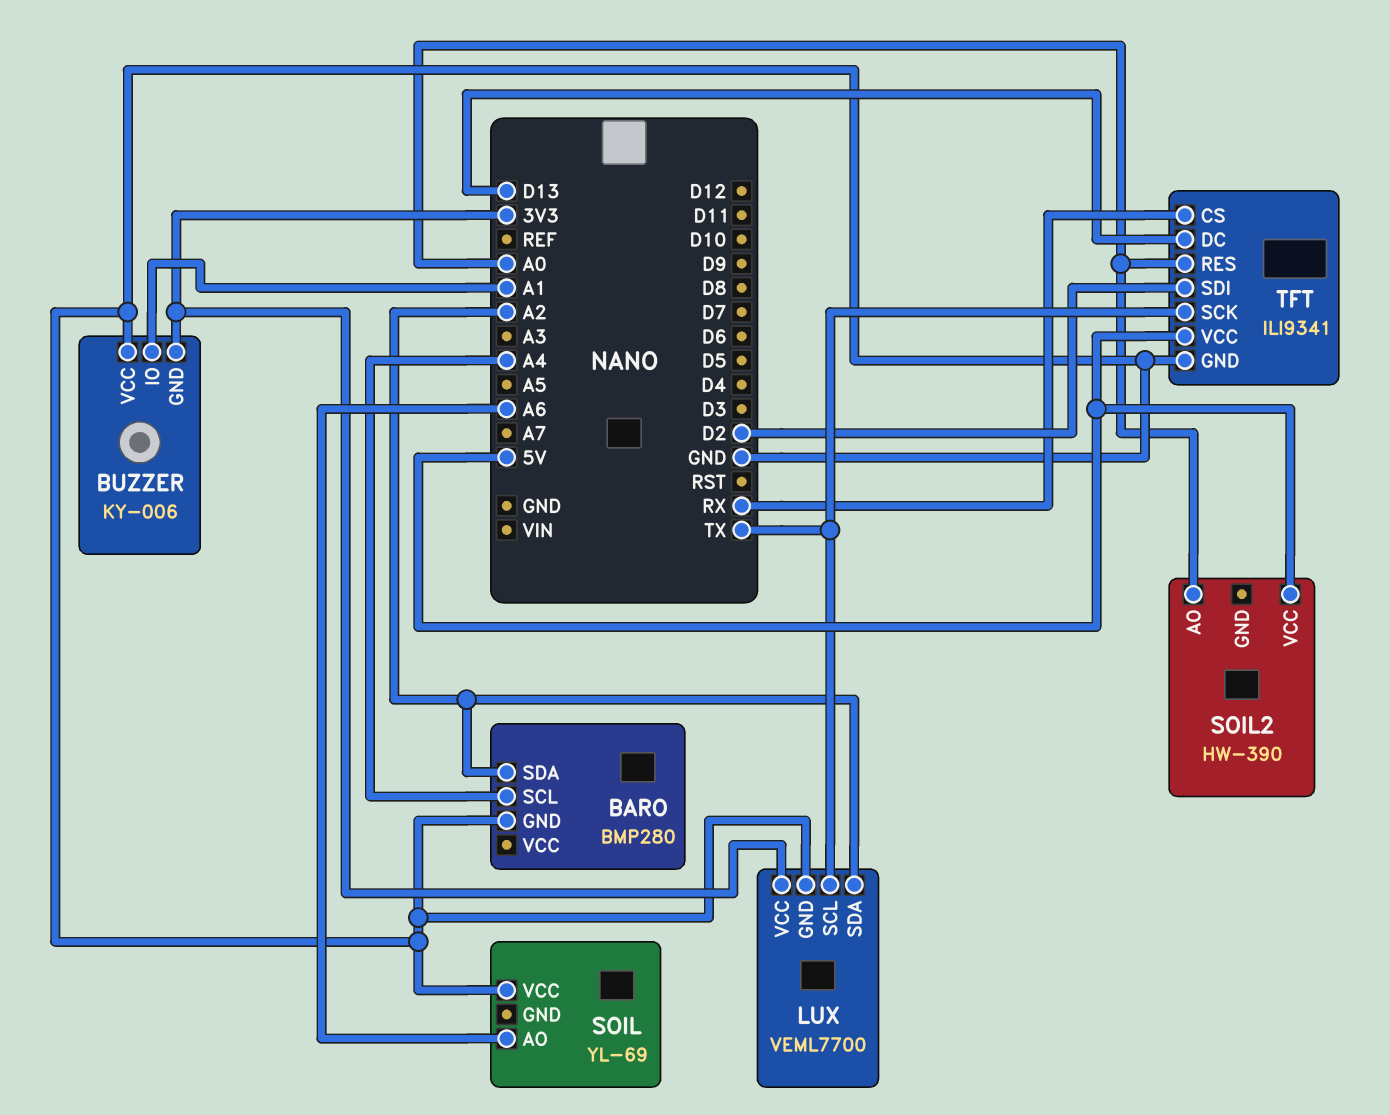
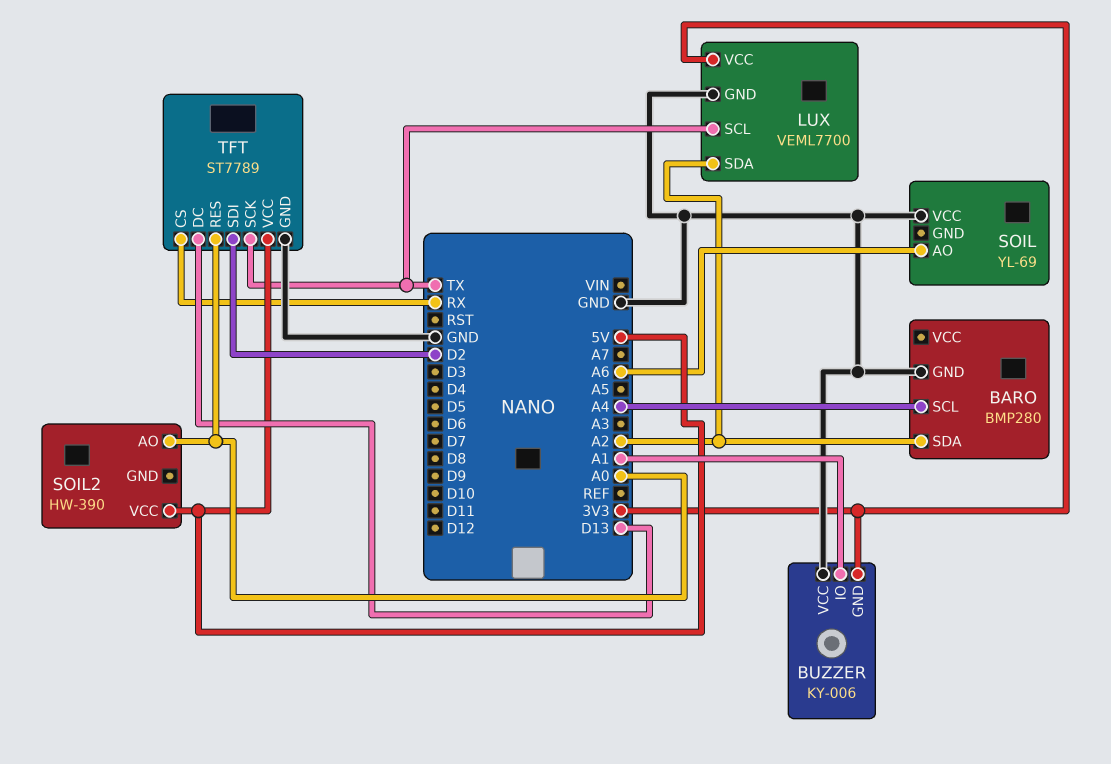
TFT: ILI9341 -> ST7789

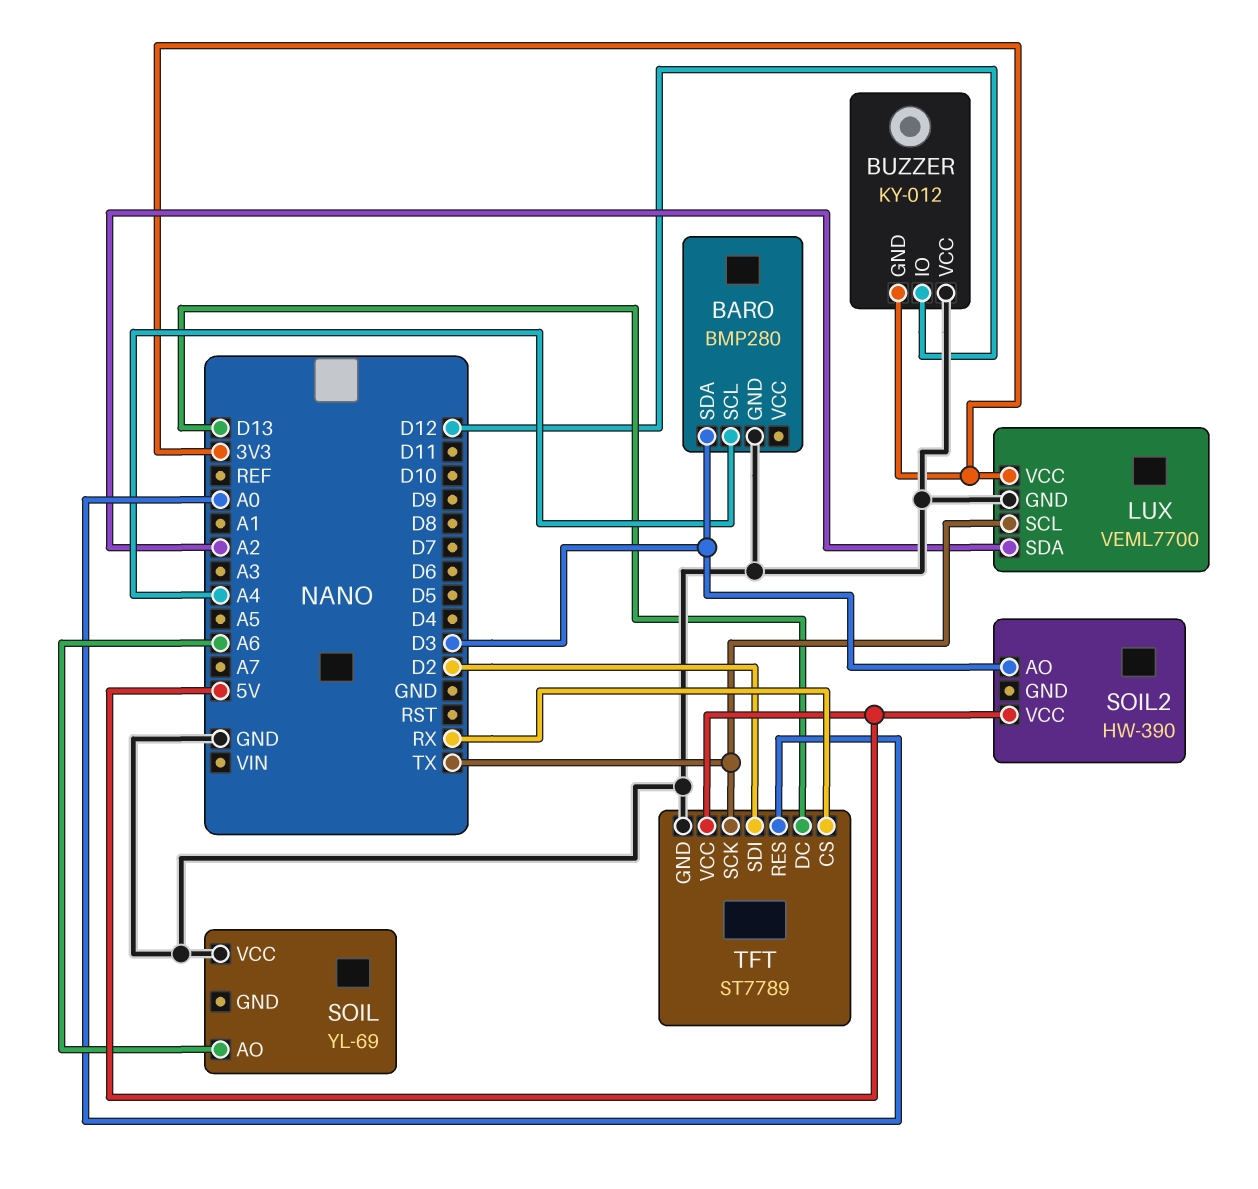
BARO pin SDA: A2 -> D3
BUZZER: KY-006 -> KY-012
BUZZER pin IO: A1 -> D12
SOIL2 pin AO: A0 -> D3

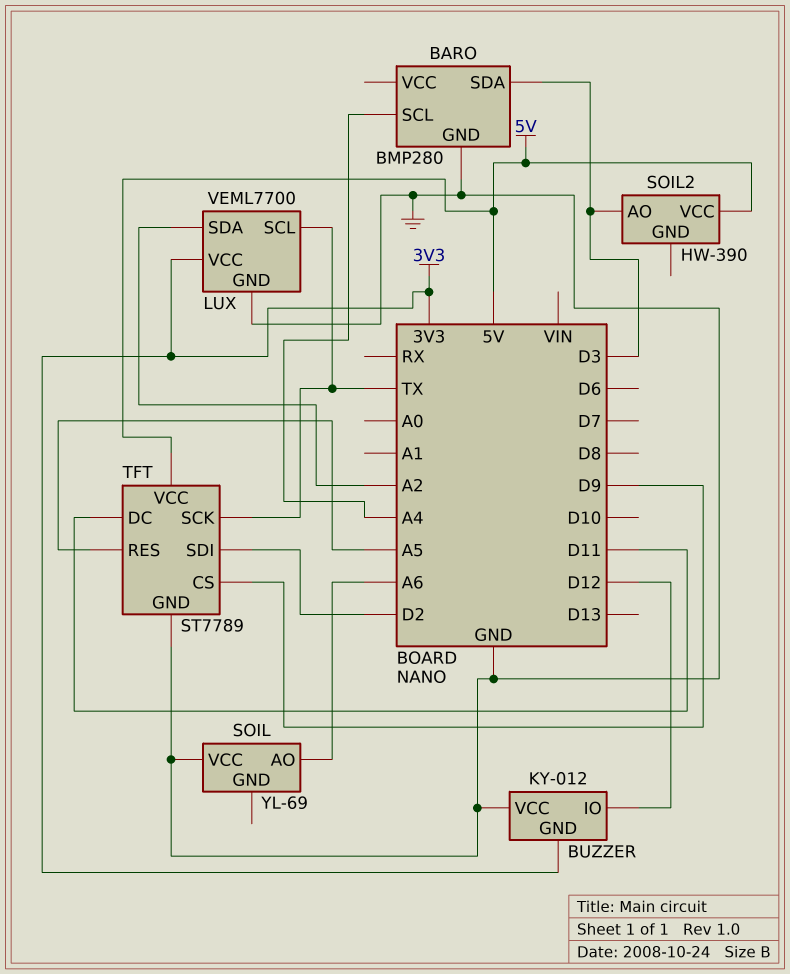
TFT pin CS: RX -> D9
TFT pin DC: D13 -> D11
TFT pin RES: A0 -> A5

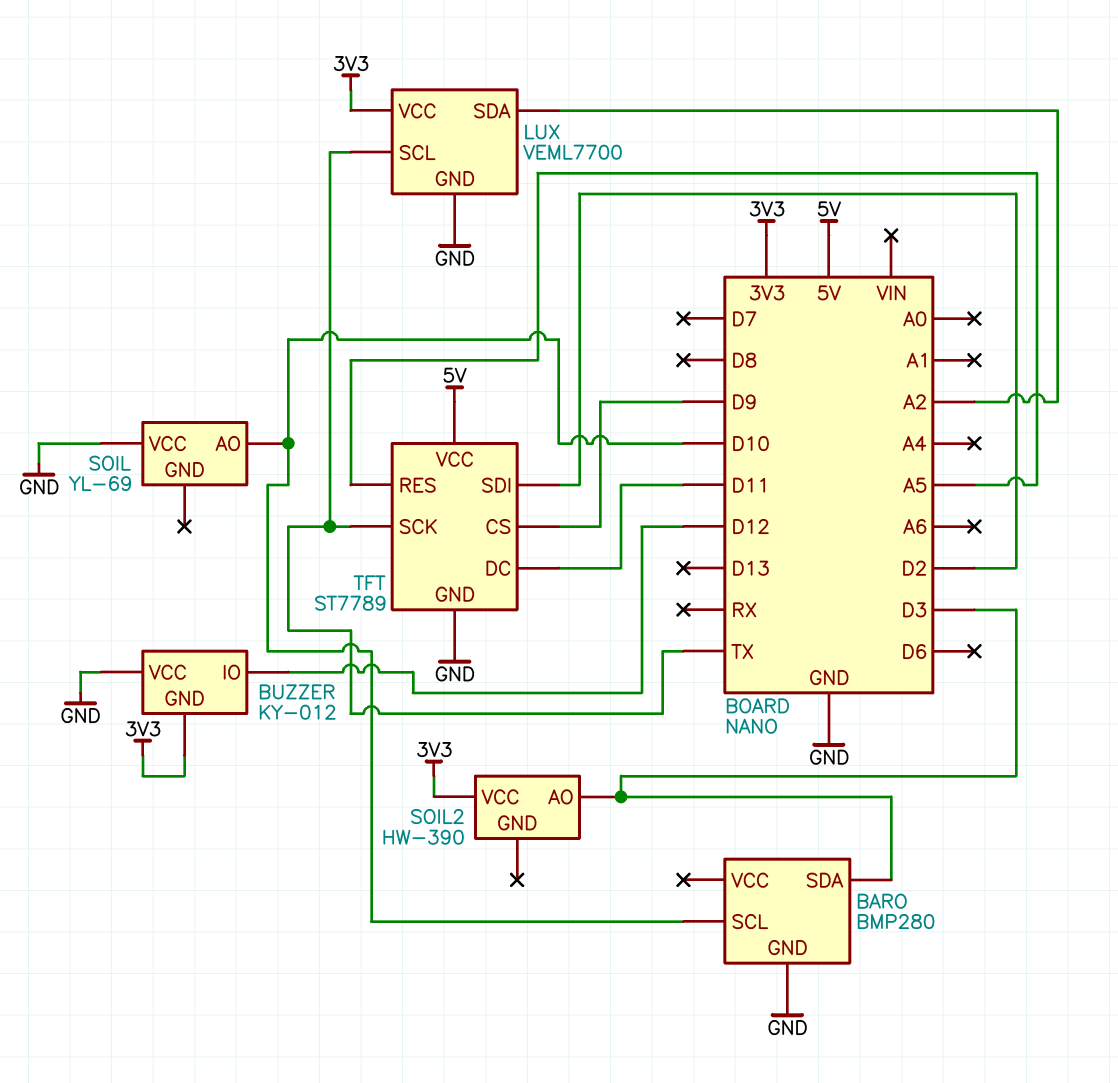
BARO pin SCL: A4 -> D10
SOIL pin AO: A6 -> D10
SOIL2 pin VCC: 5V -> 3V3

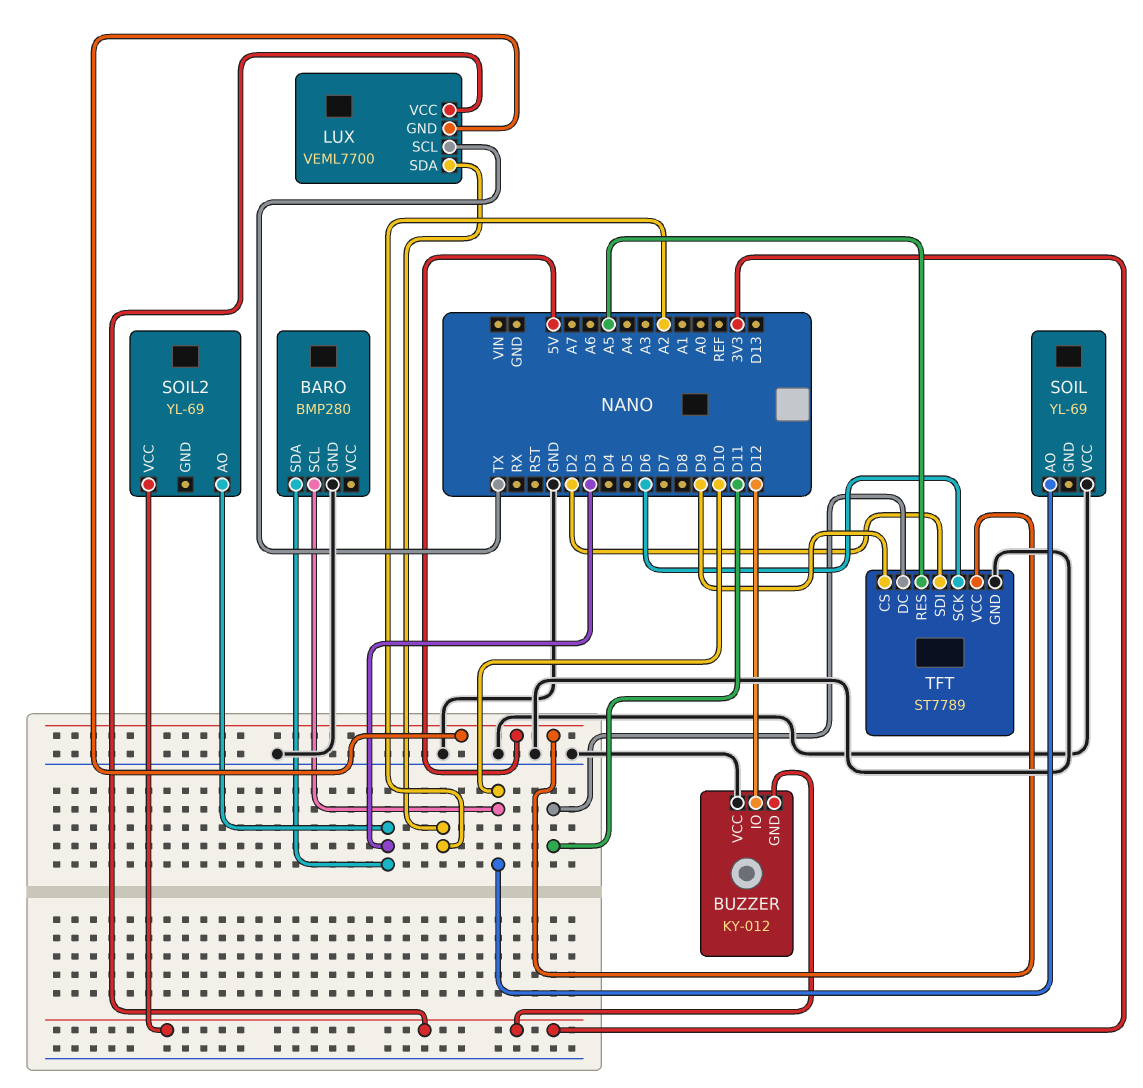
LUX pin GND: GND -> 5V
SOIL2: HW-390 -> YL-69
TFT pin SCK: TX -> D6

